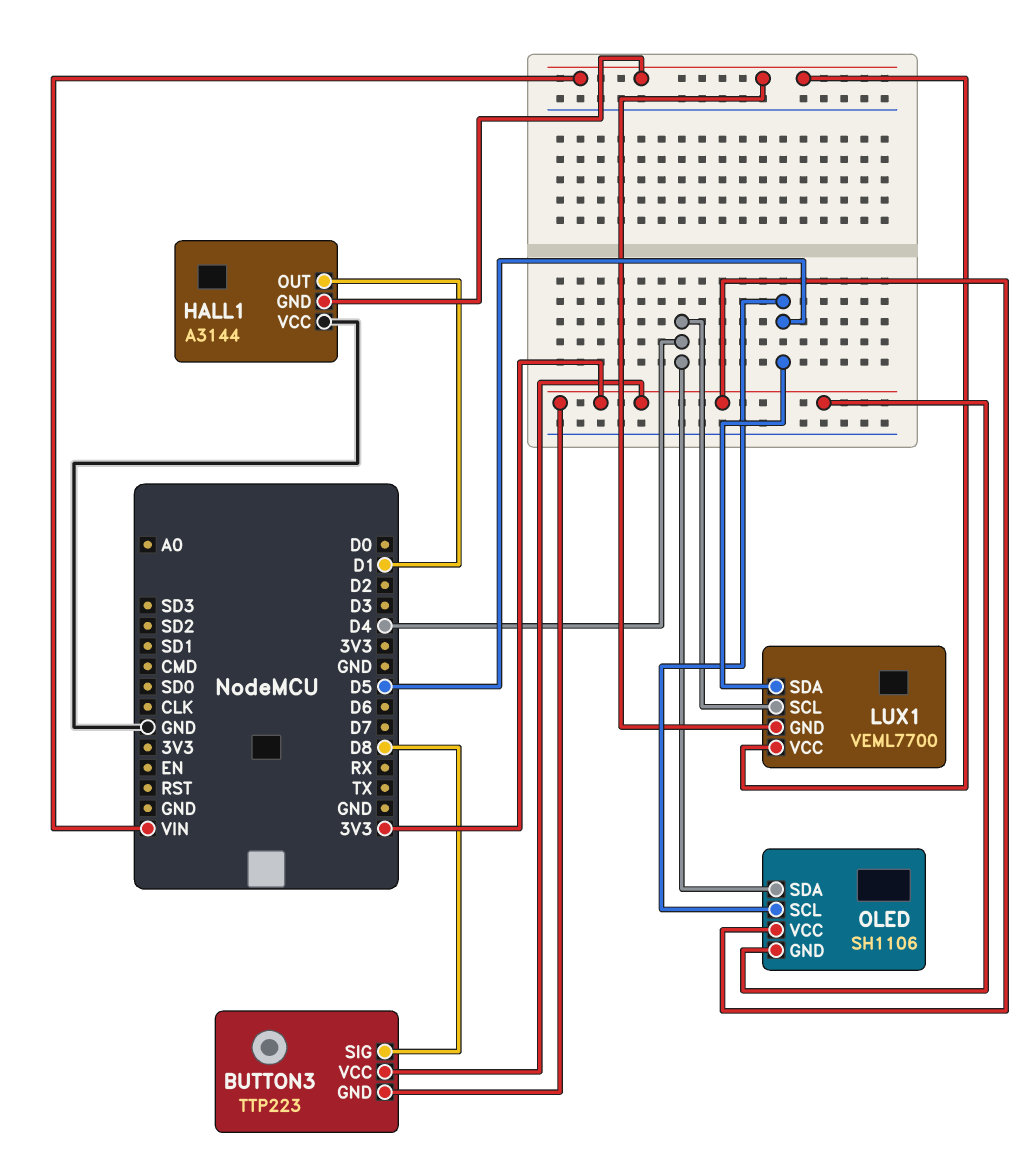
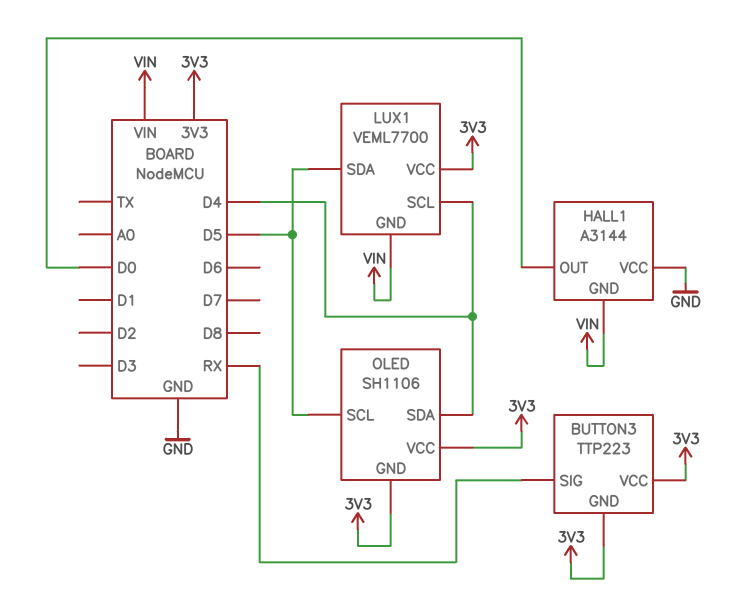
BUTTON3 pin SIG: D8 -> RX
HALL1 pin OUT: D1 -> D0
LUX1 pin VCC: VIN -> 3V3

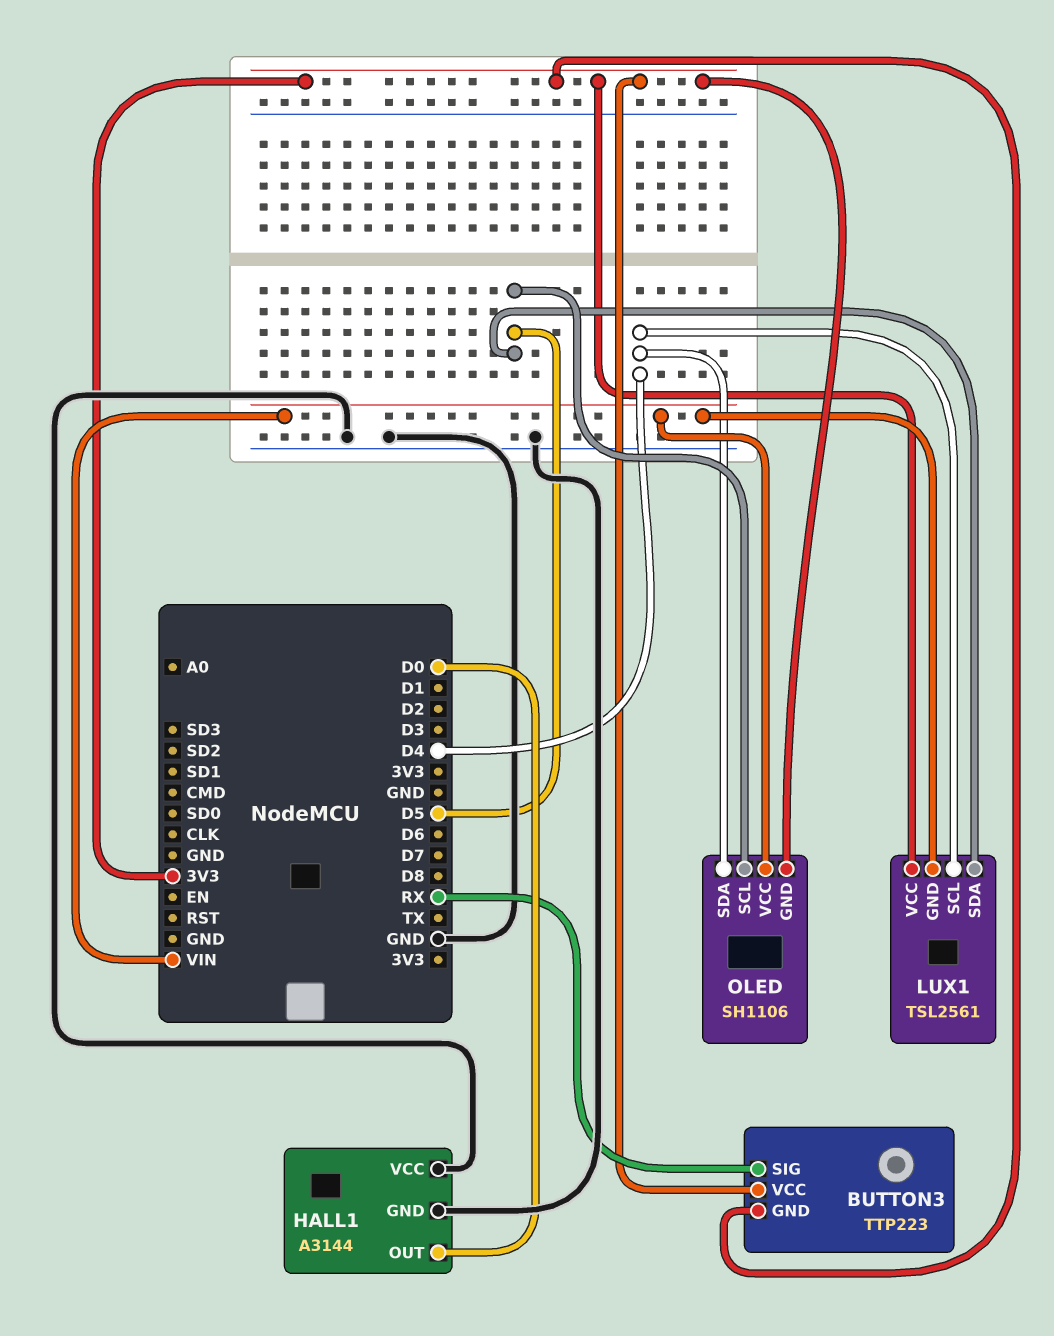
HALL1 pin GND: VIN -> GND
LUX1: VEML7700 -> TSL2561
OLED pin VCC: 3V3 -> VIN

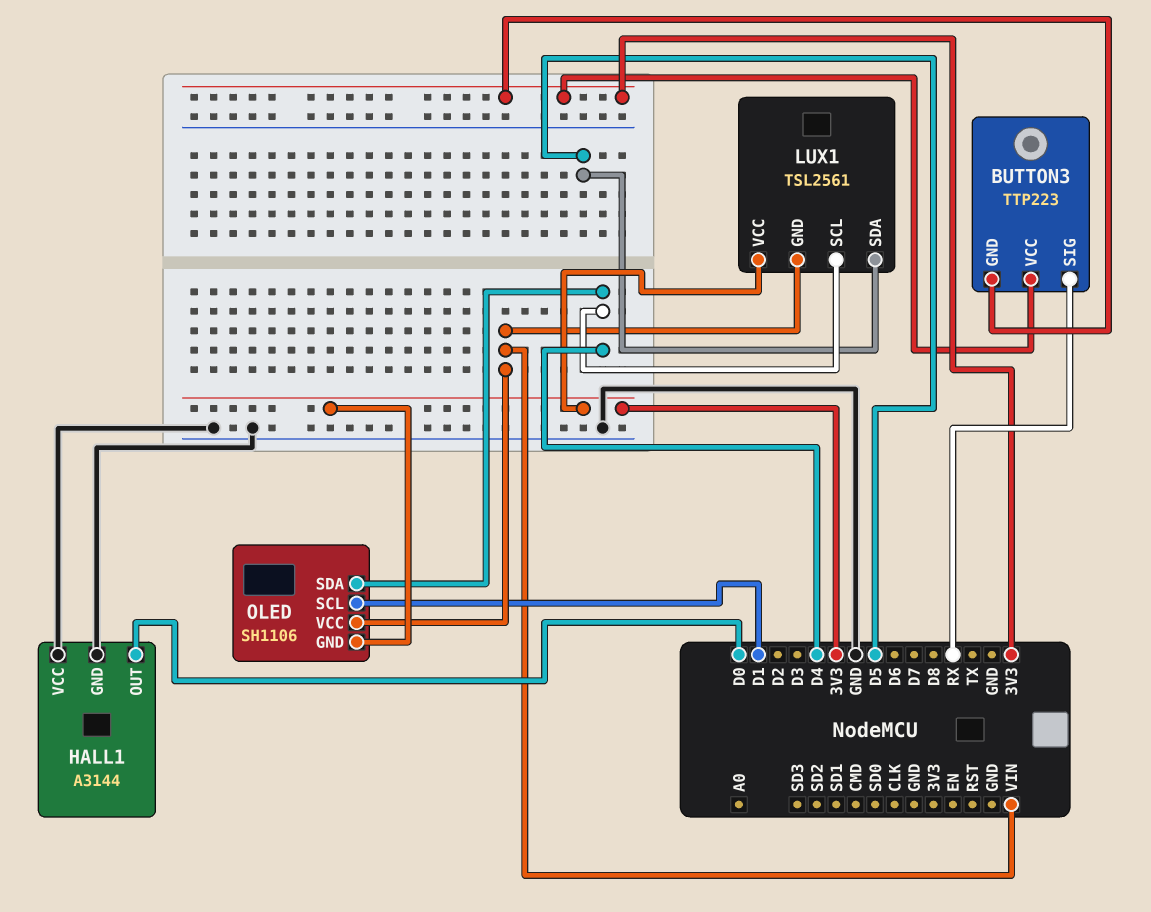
OLED pin SCL: D5 -> D1

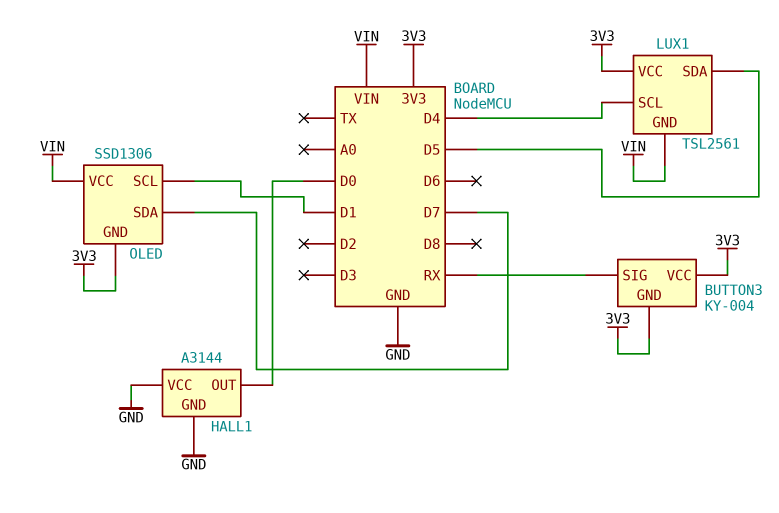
BUTTON3: TTP223 -> KY-004
OLED: SH1106 -> SSD1306
OLED pin SDA: D4 -> D7

